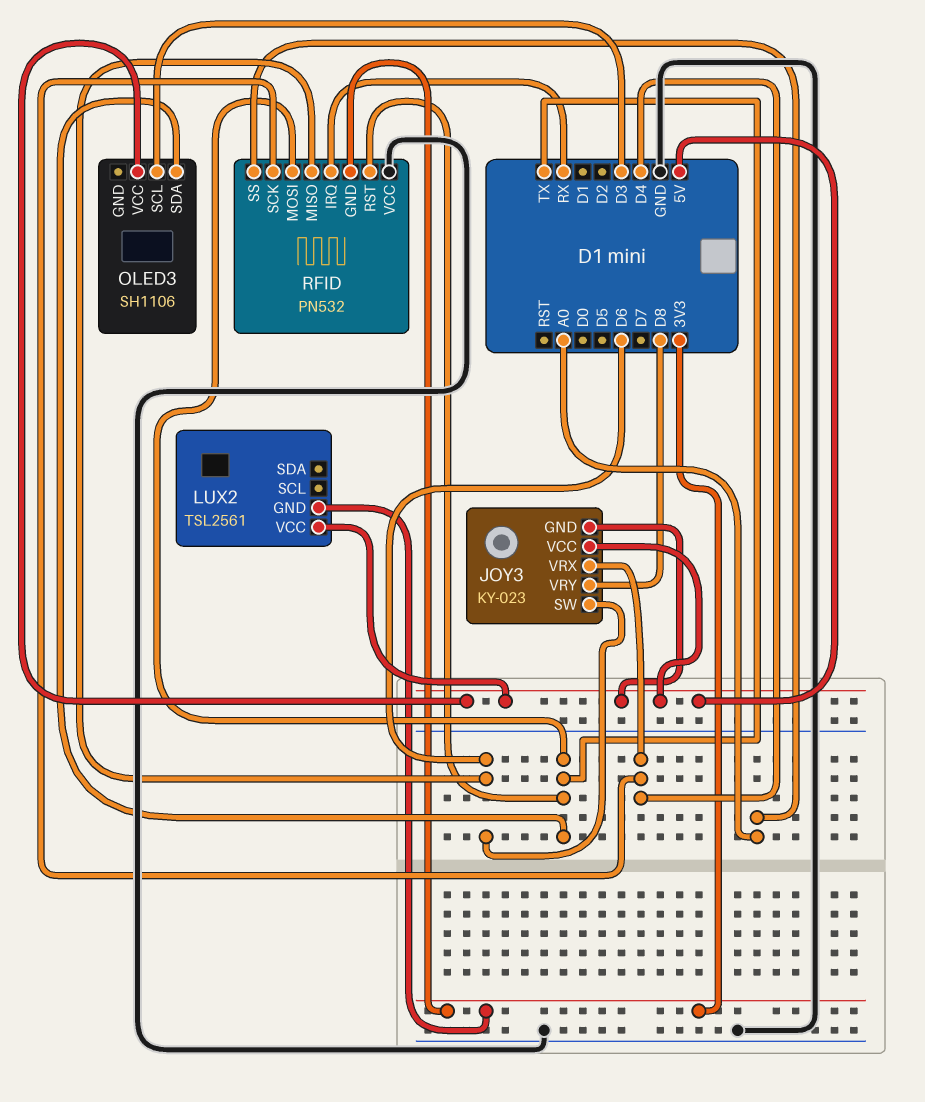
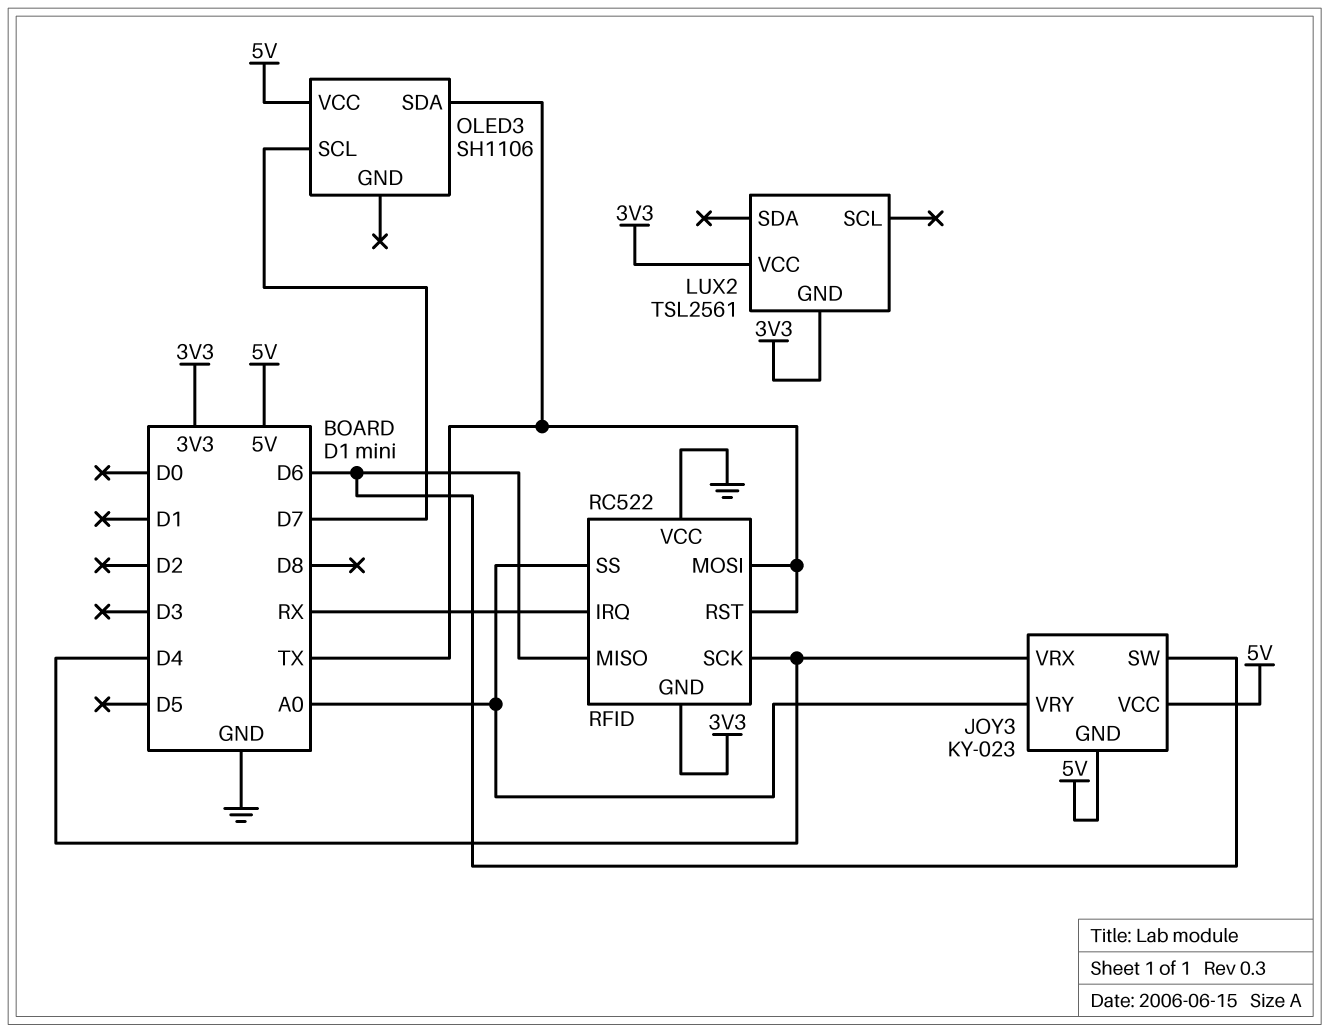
JOY3 pin VRY: D8 -> A0
LUX2 pin VCC: 5V -> 3V3
OLED3 pin SCL: D3 -> D7
RFID: PN532 -> RC522

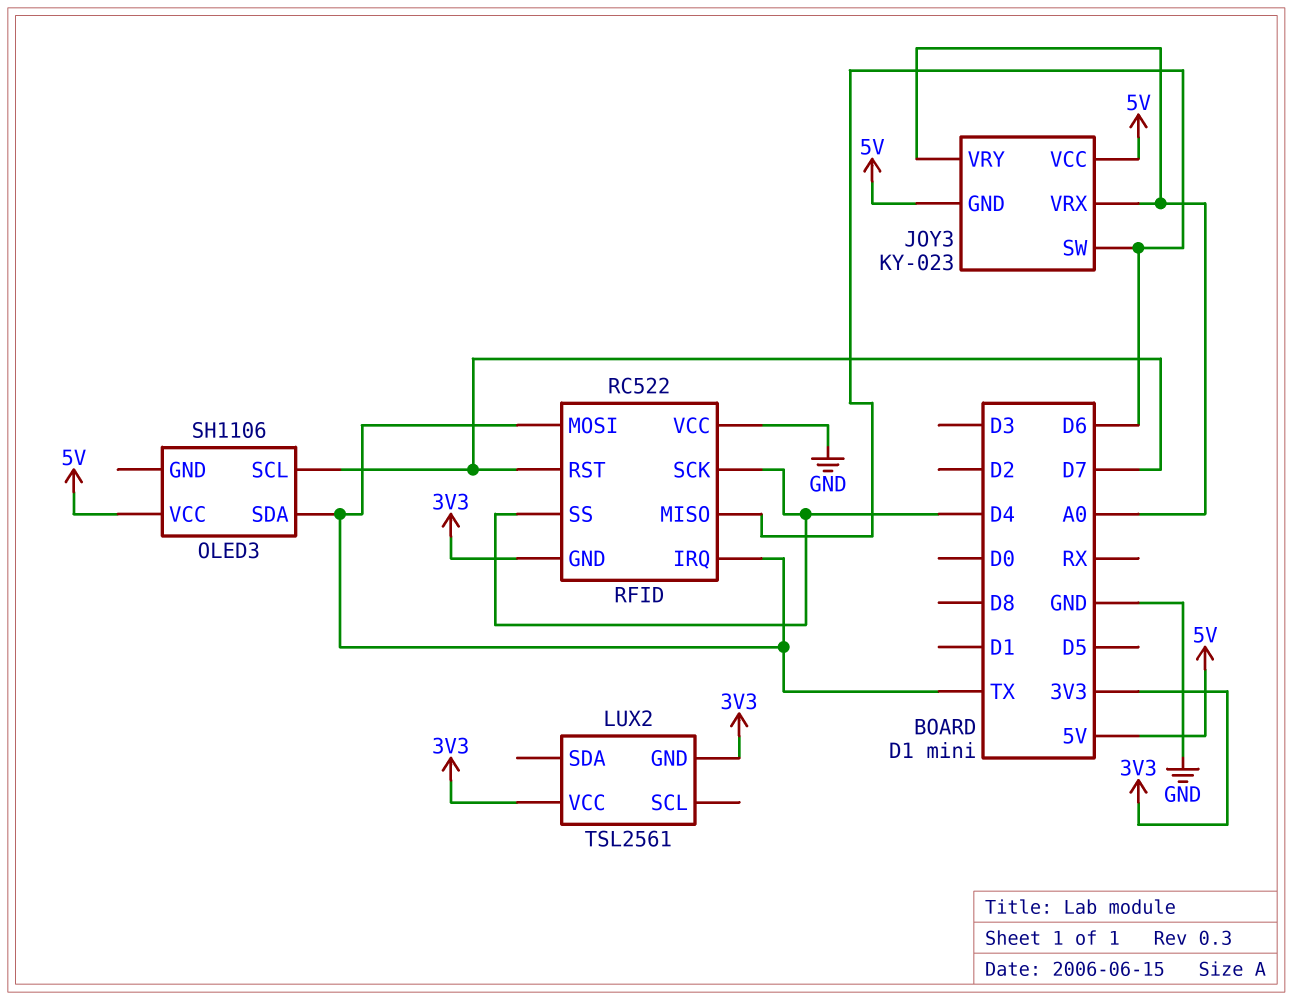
JOY3 pin VRX: D4 -> A0
RFID pin IRQ: RX -> TX
RFID pin RST: TX -> D7
RFID pin SS: A0 -> D4

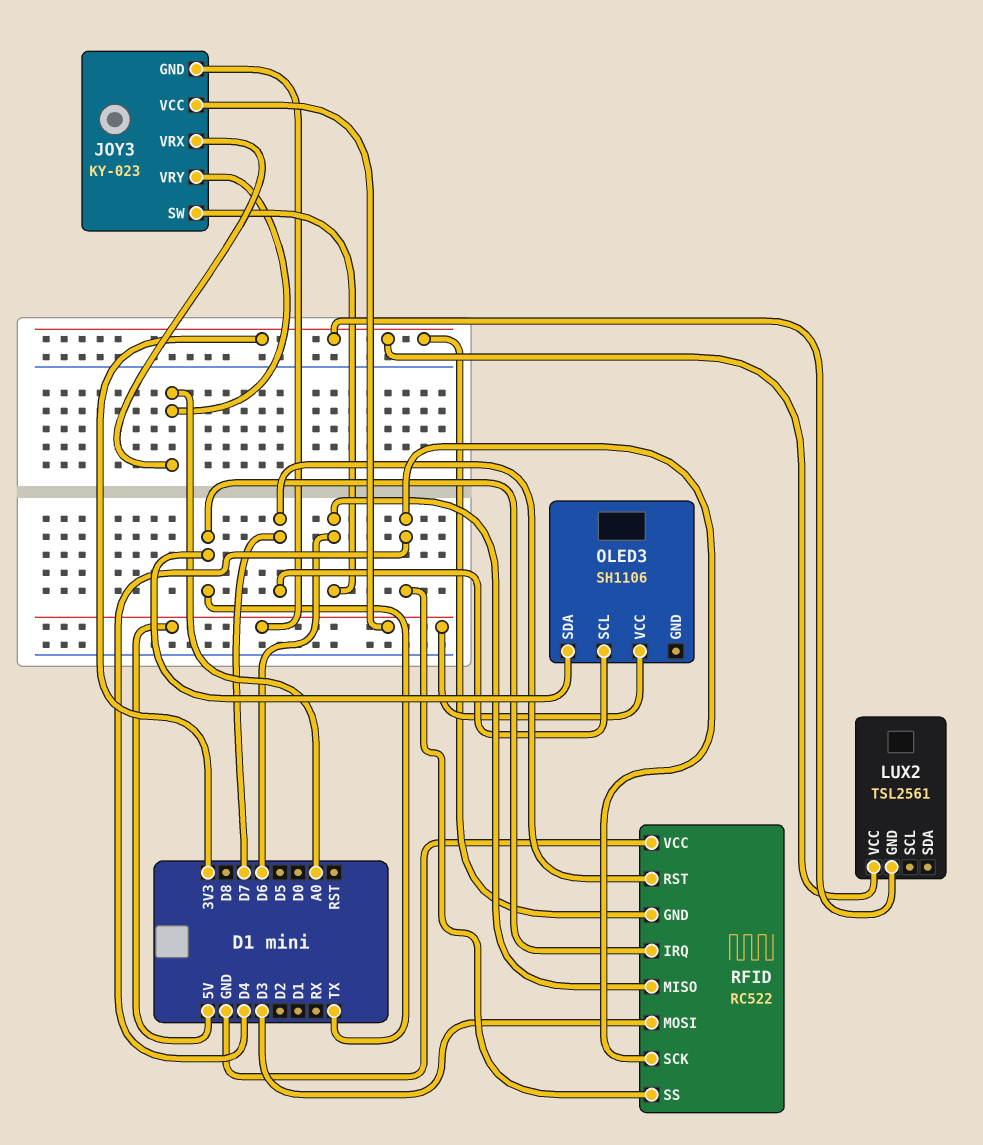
RFID pin MOSI: TX -> D3

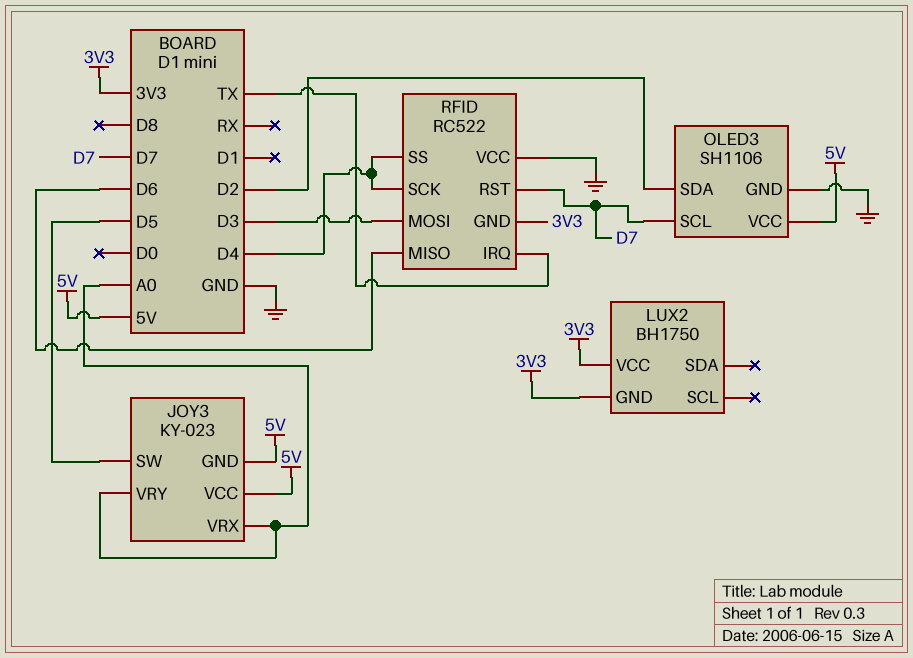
JOY3 pin SW: D6 -> D5
LUX2: TSL2561 -> BH1750
OLED3 pin GND: none -> GND
OLED3 pin SDA: TX -> D2

